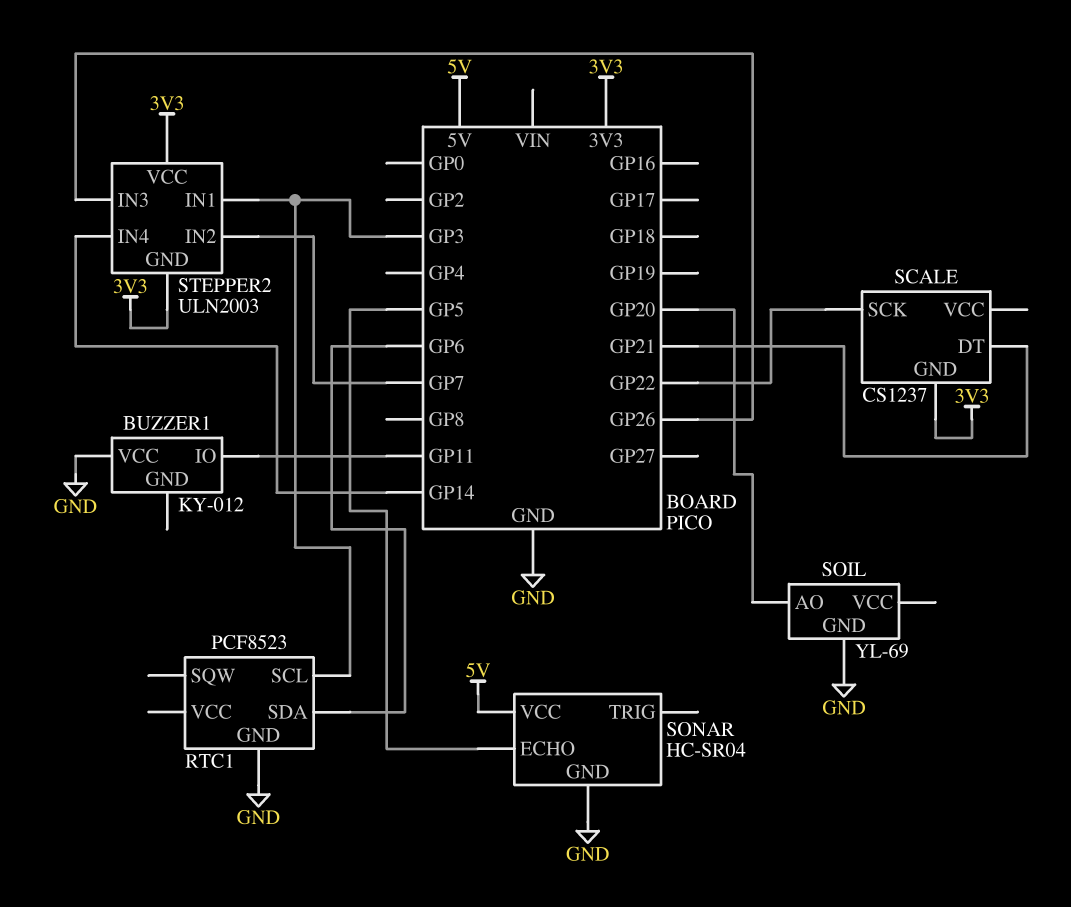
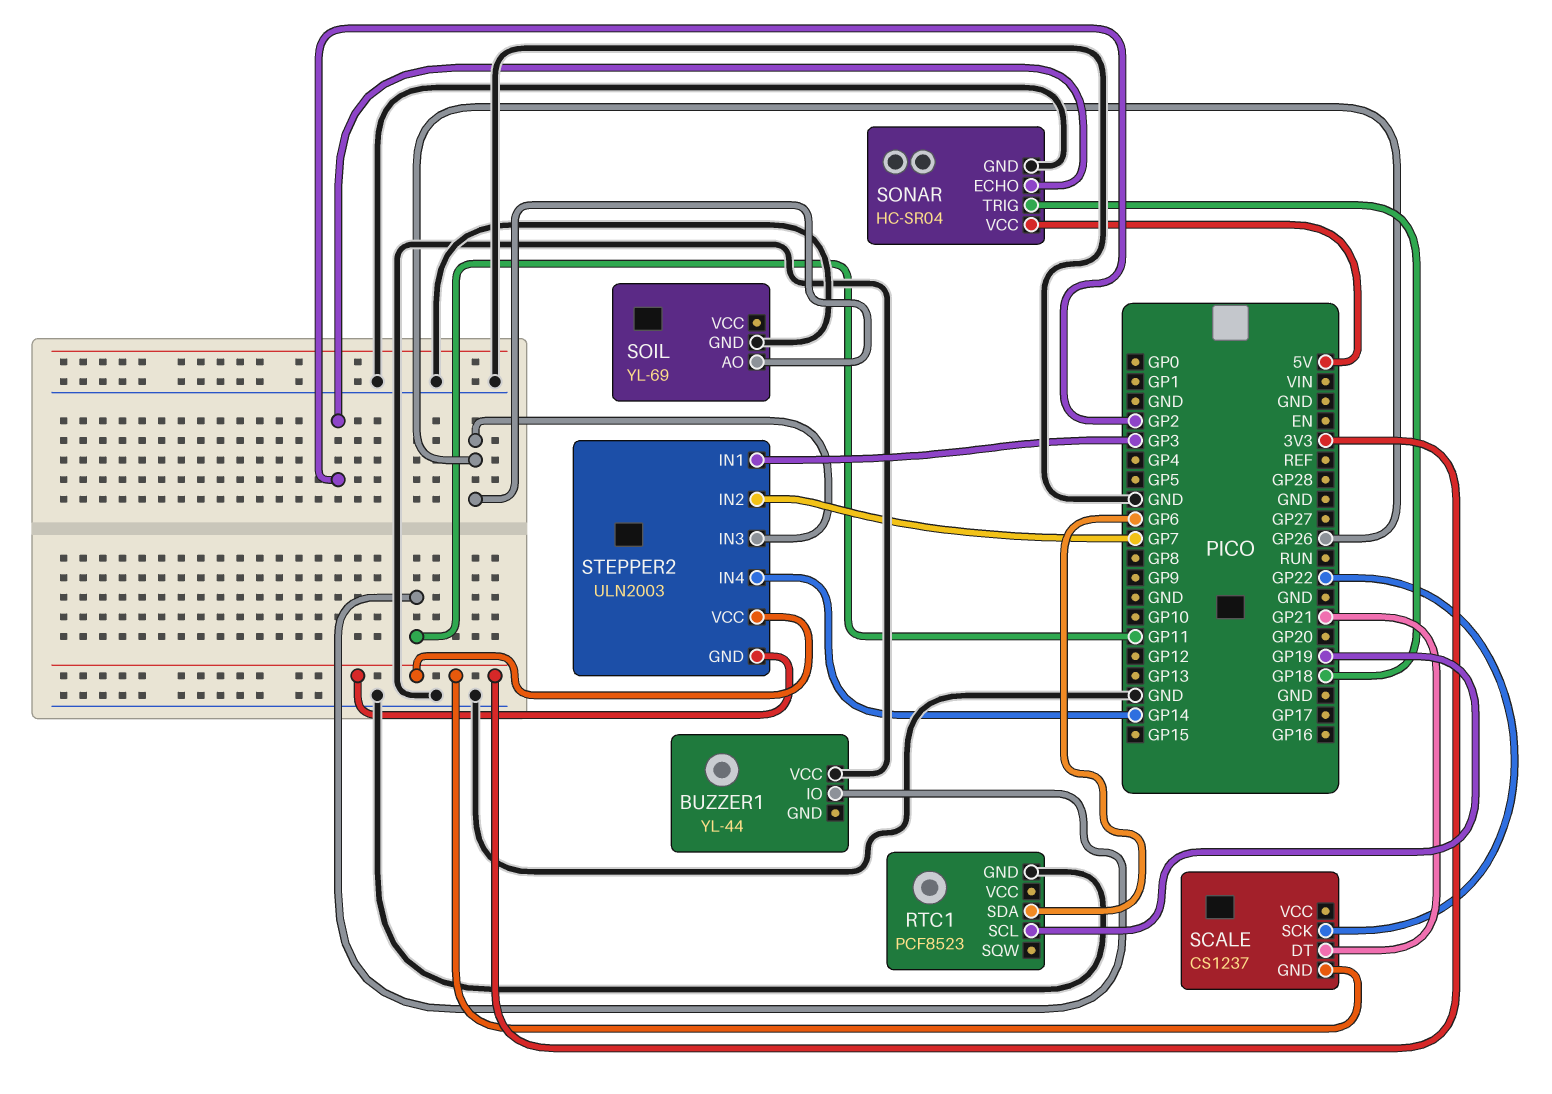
BUZZER1: KY-012 -> YL-44
RTC1 pin SCL: GP3 -> GP19
SOIL pin AO: GP20 -> GP26
SONAR pin ECHO: GP5 -> GP2
SONAR pin TRIG: none -> GP18

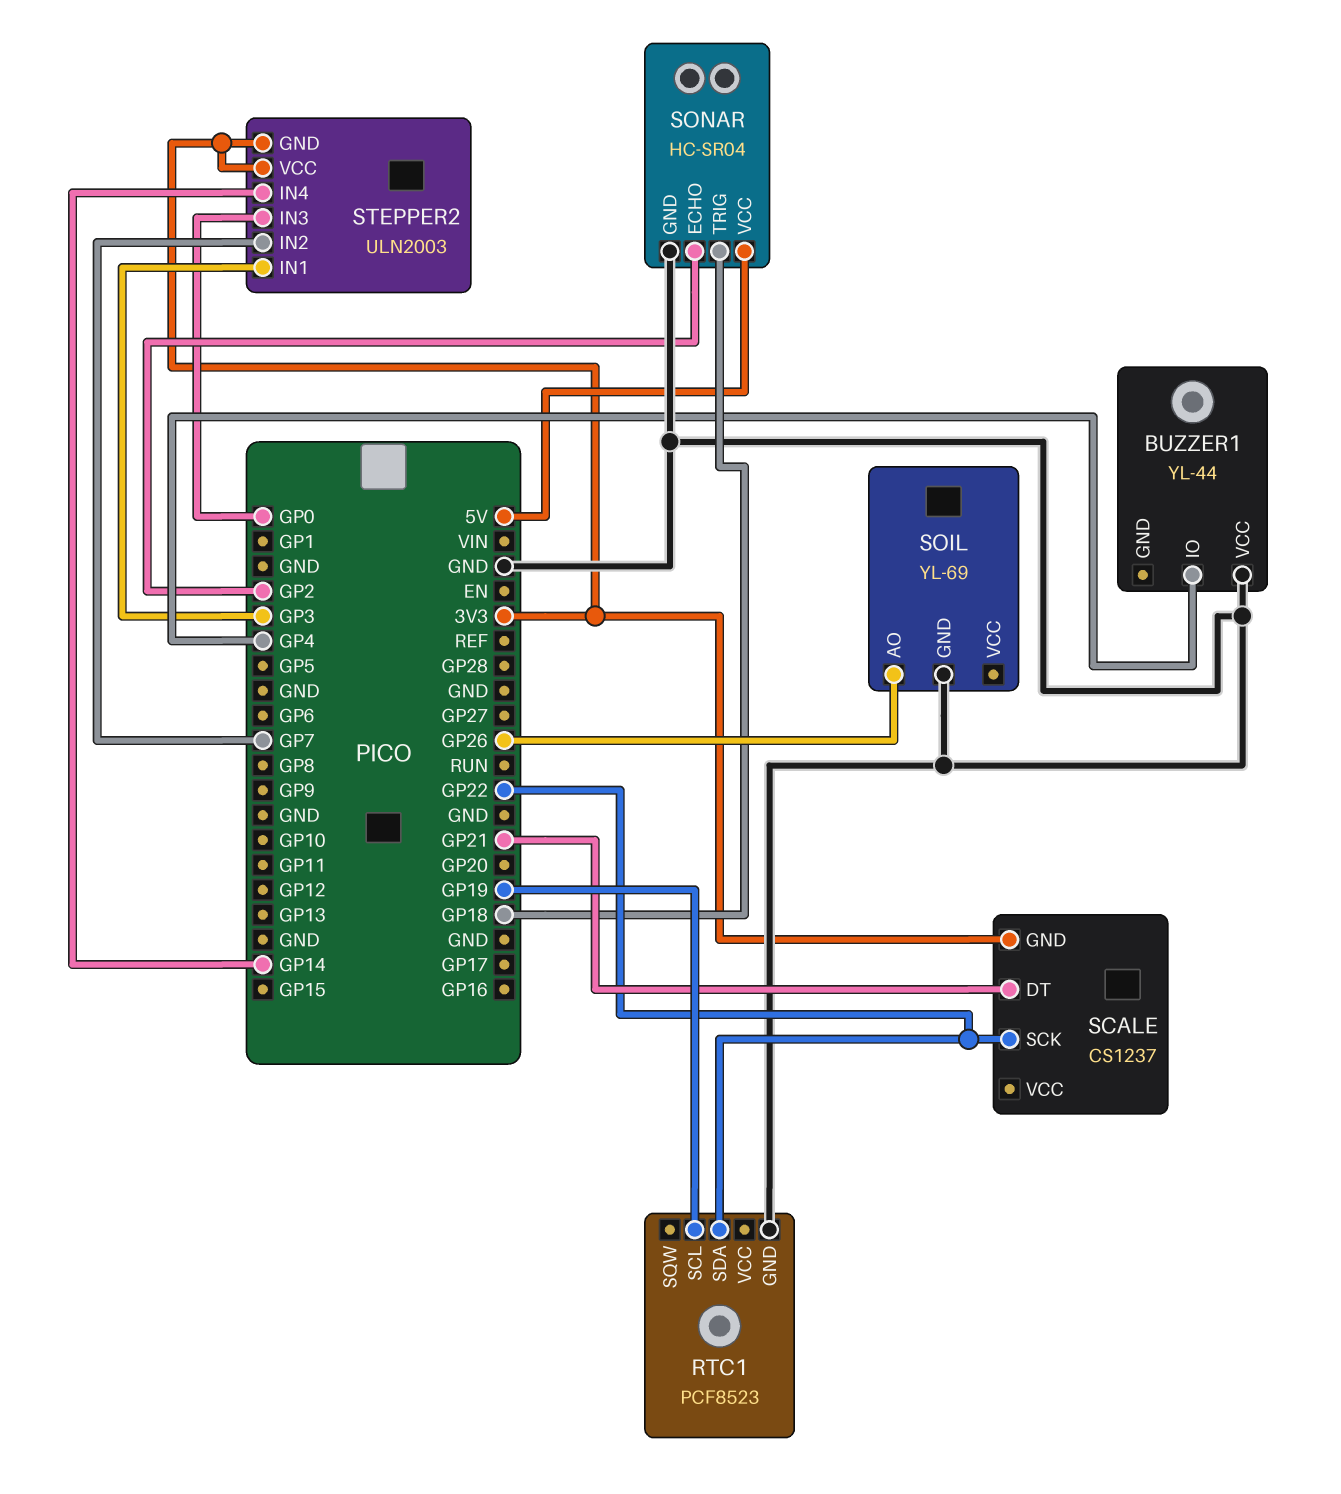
BUZZER1 pin IO: GP11 -> GP4
RTC1 pin SDA: GP6 -> GP22
STEPPER2 pin IN3: GP26 -> GP0

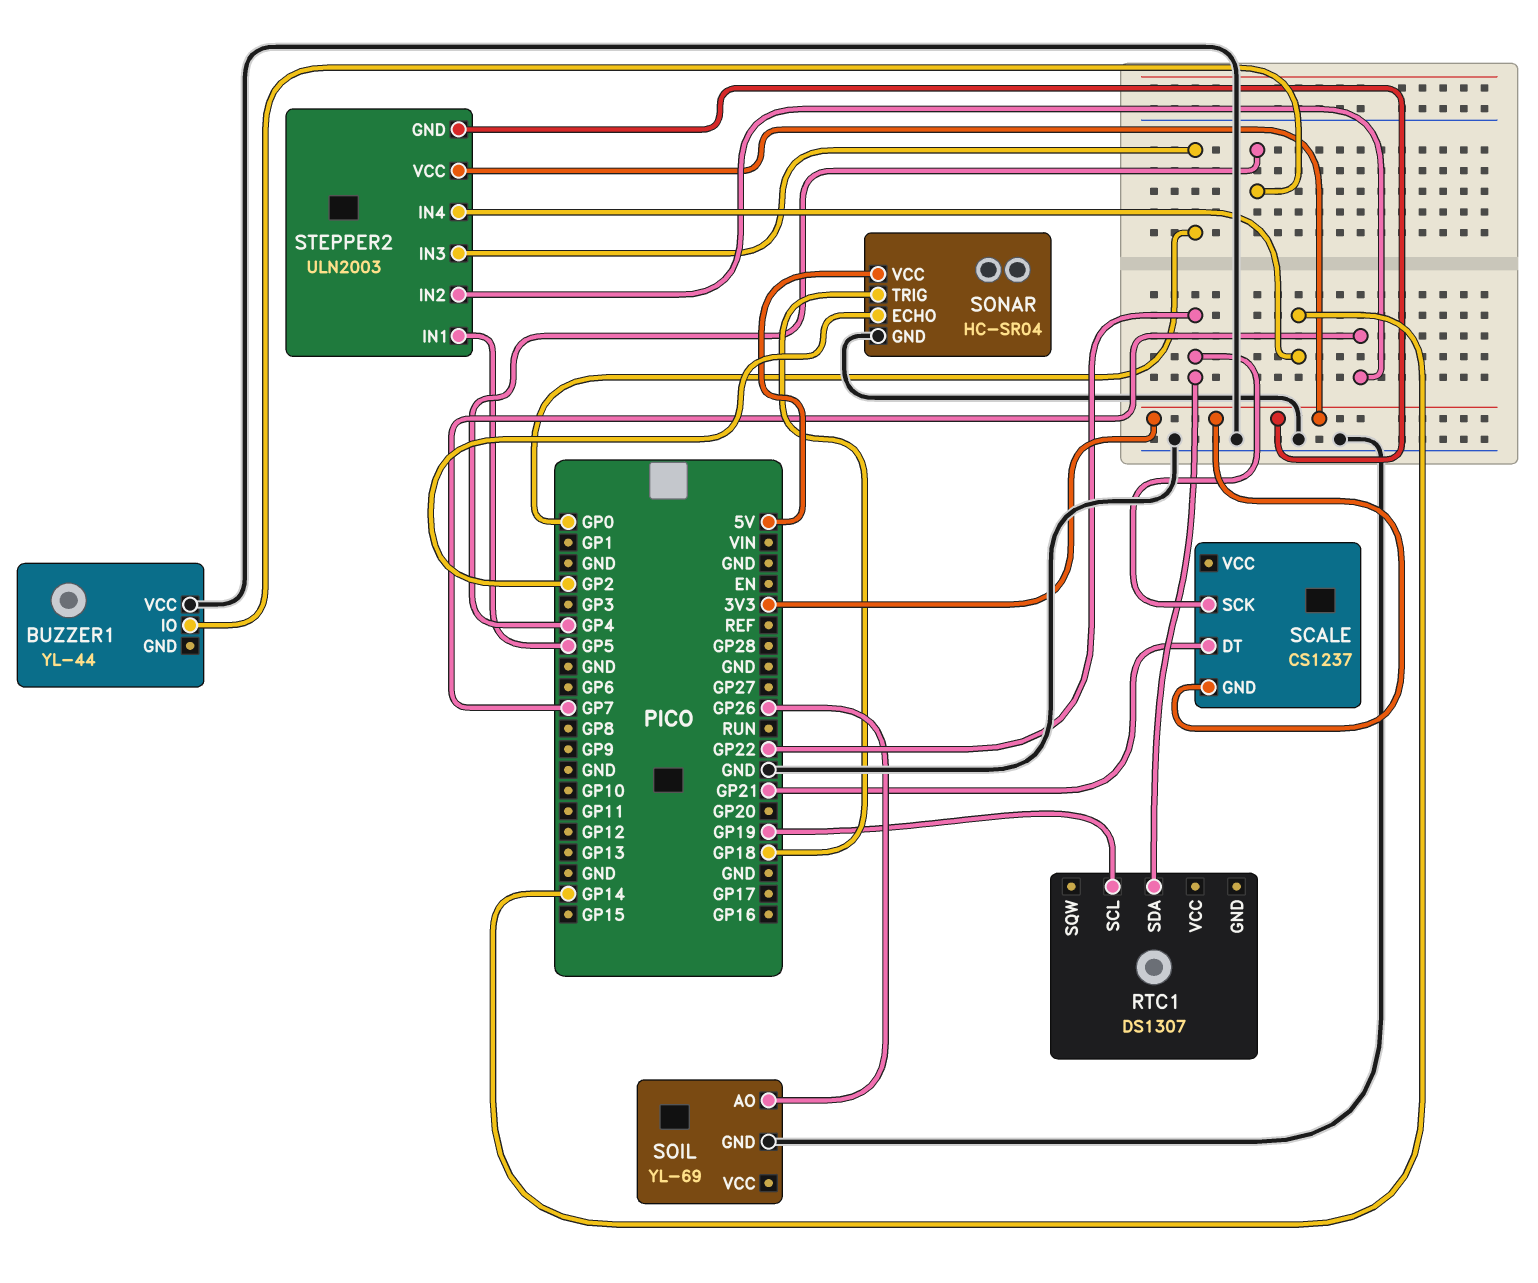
RTC1: PCF8523 -> DS1307
RTC1 pin GND: GND -> none
STEPPER2 pin IN1: GP3 -> GP5

